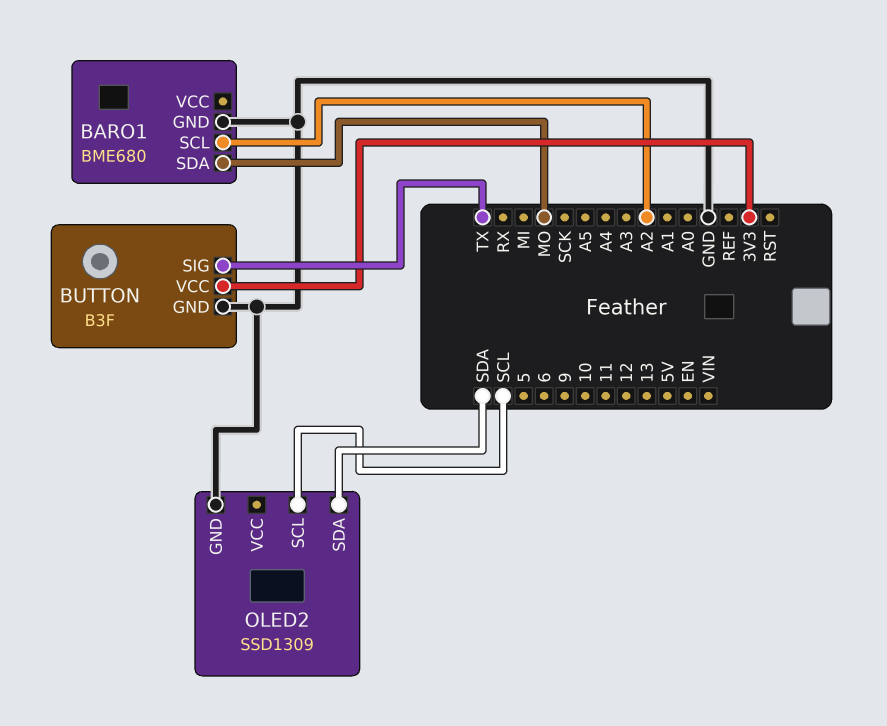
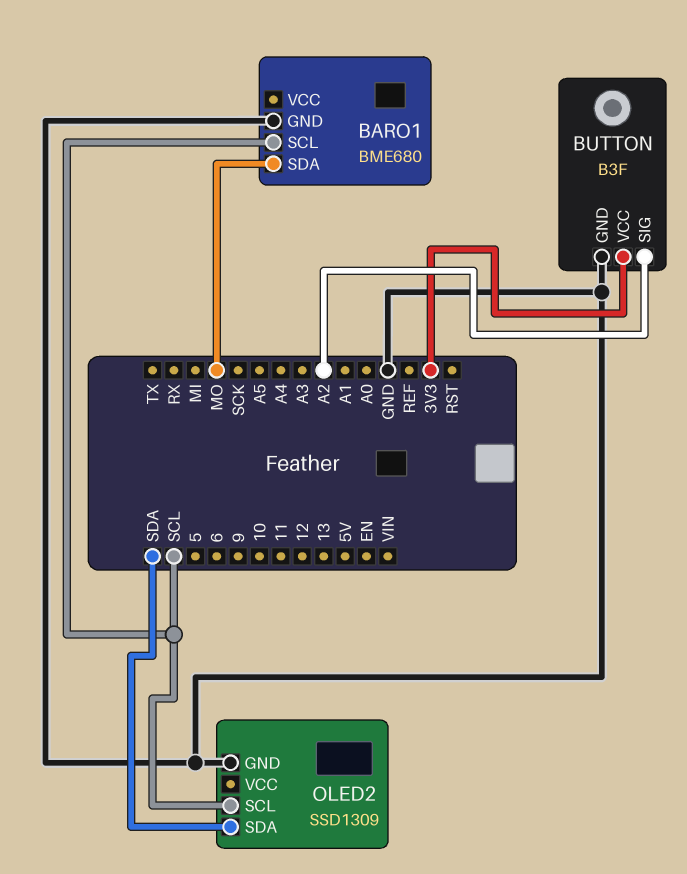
BARO1 pin SCL: A2 -> SCL
BUTTON pin SIG: TX -> A2

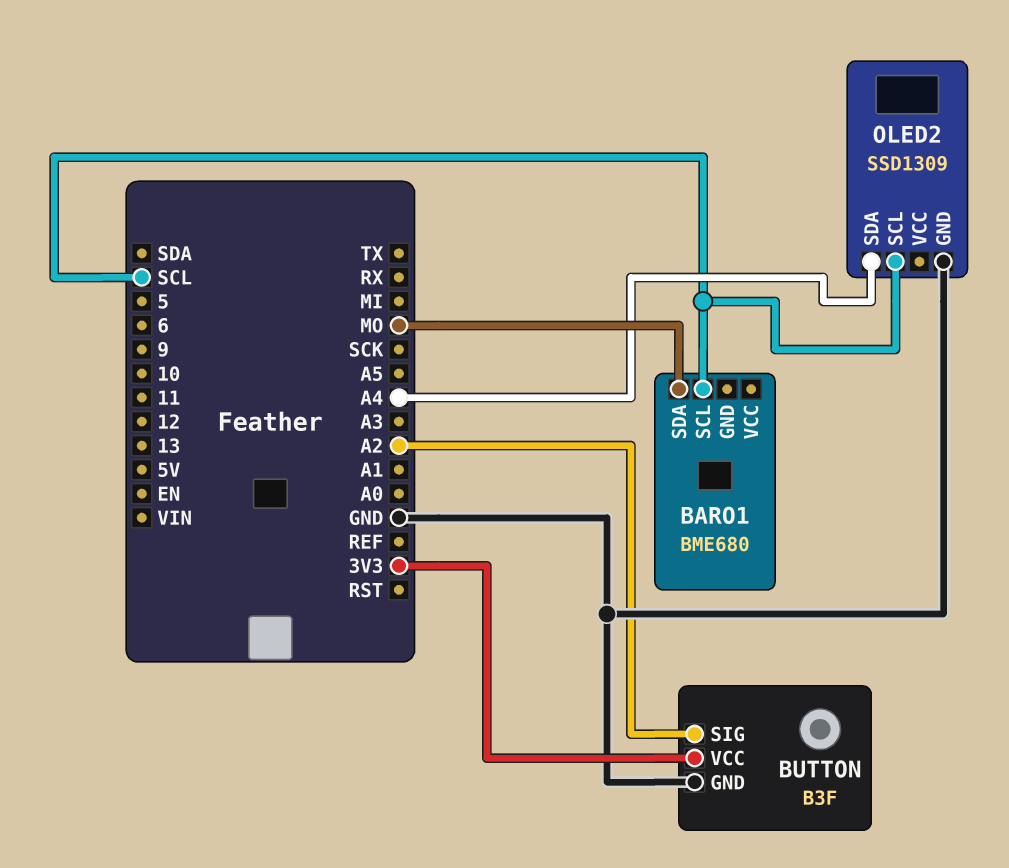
BARO1 pin GND: GND -> none
OLED2 pin SDA: SDA -> A4

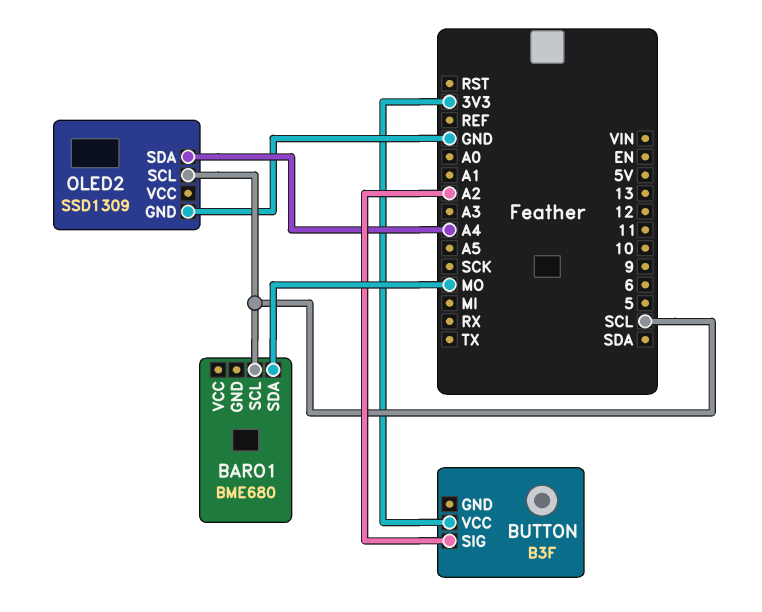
BUTTON pin GND: GND -> none

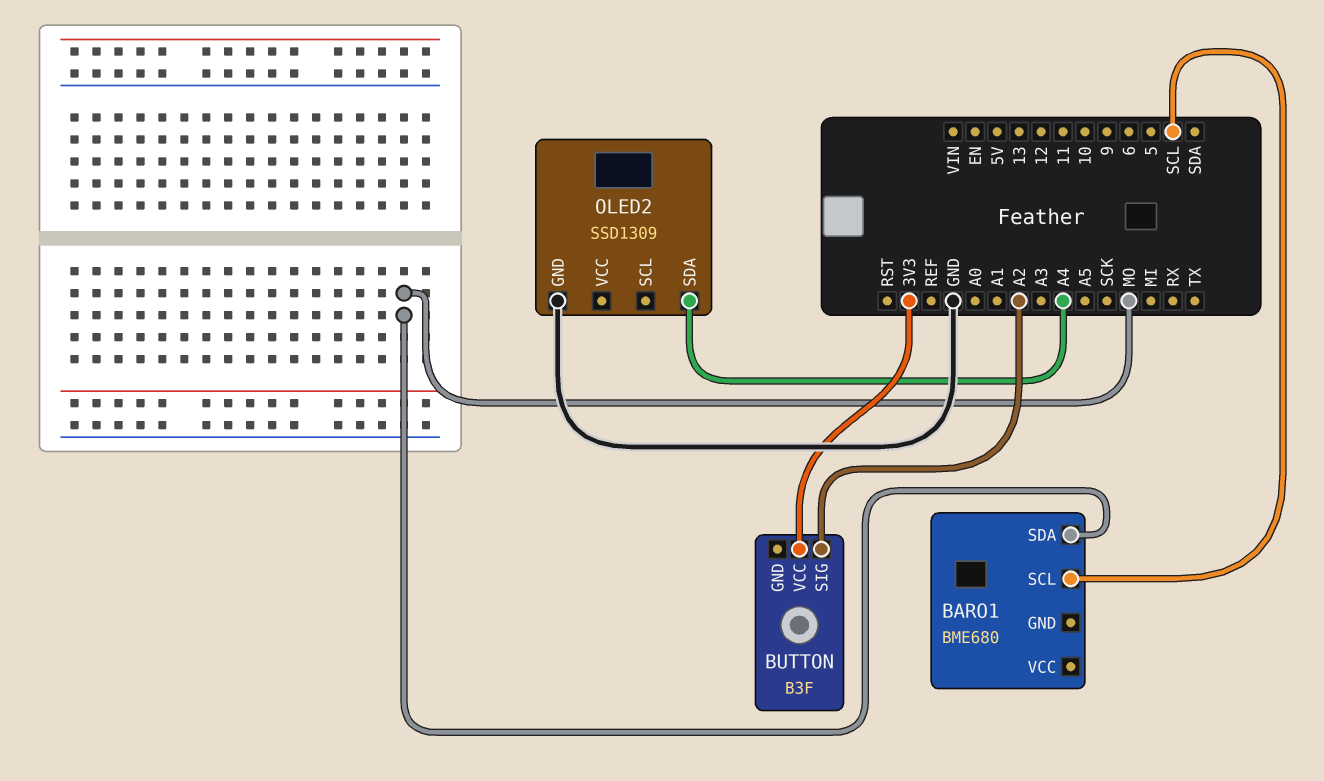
OLED2 pin SCL: SCL -> none

